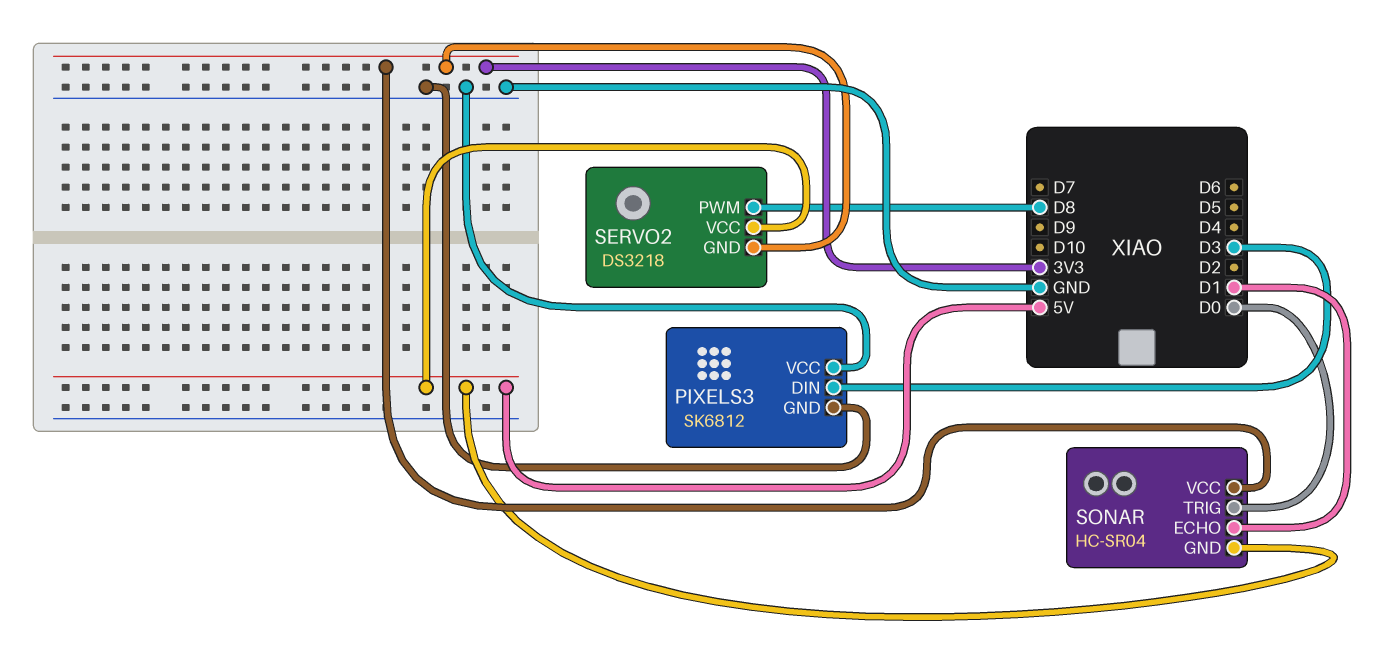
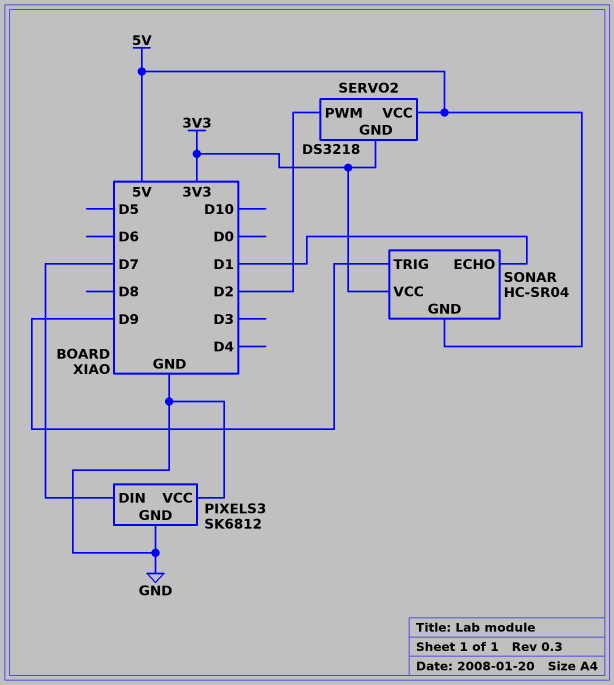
PIXELS3 pin DIN: D3 -> D7
SERVO2 pin PWM: D8 -> D2
SONAR pin TRIG: D0 -> D9

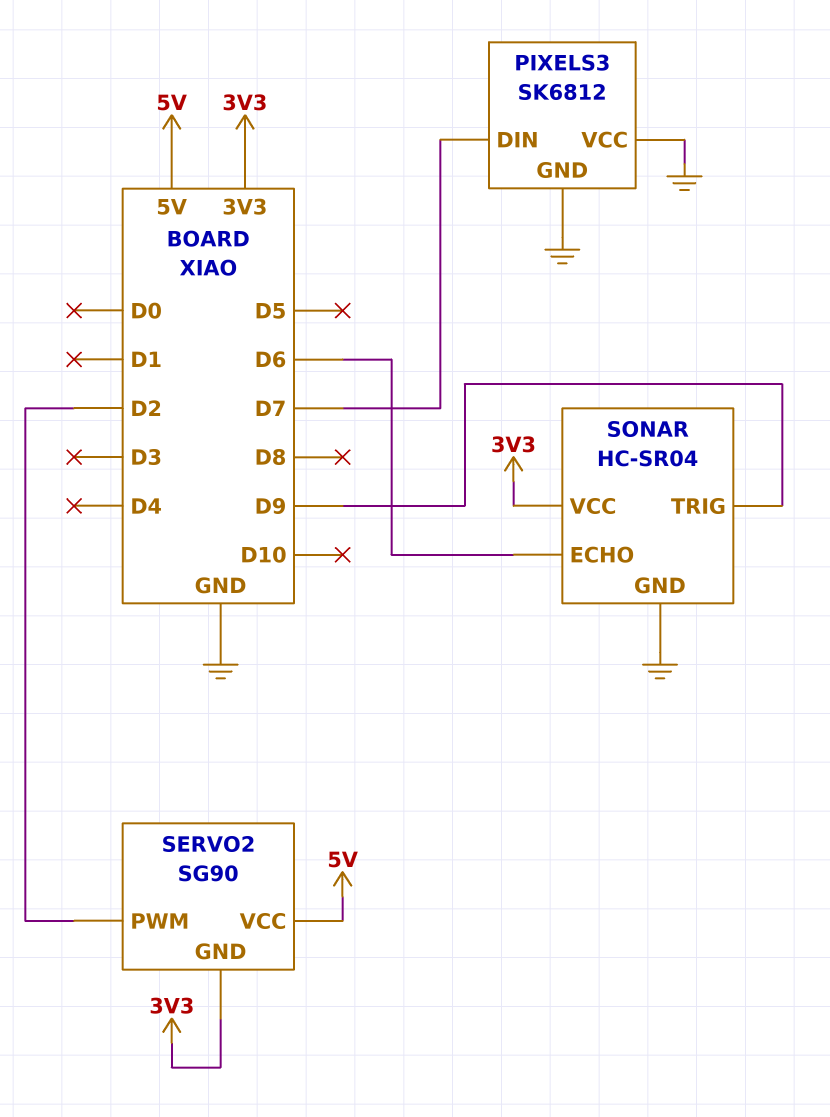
SERVO2: DS3218 -> SG90
SONAR pin ECHO: D1 -> D6
SONAR pin GND: 5V -> GND

